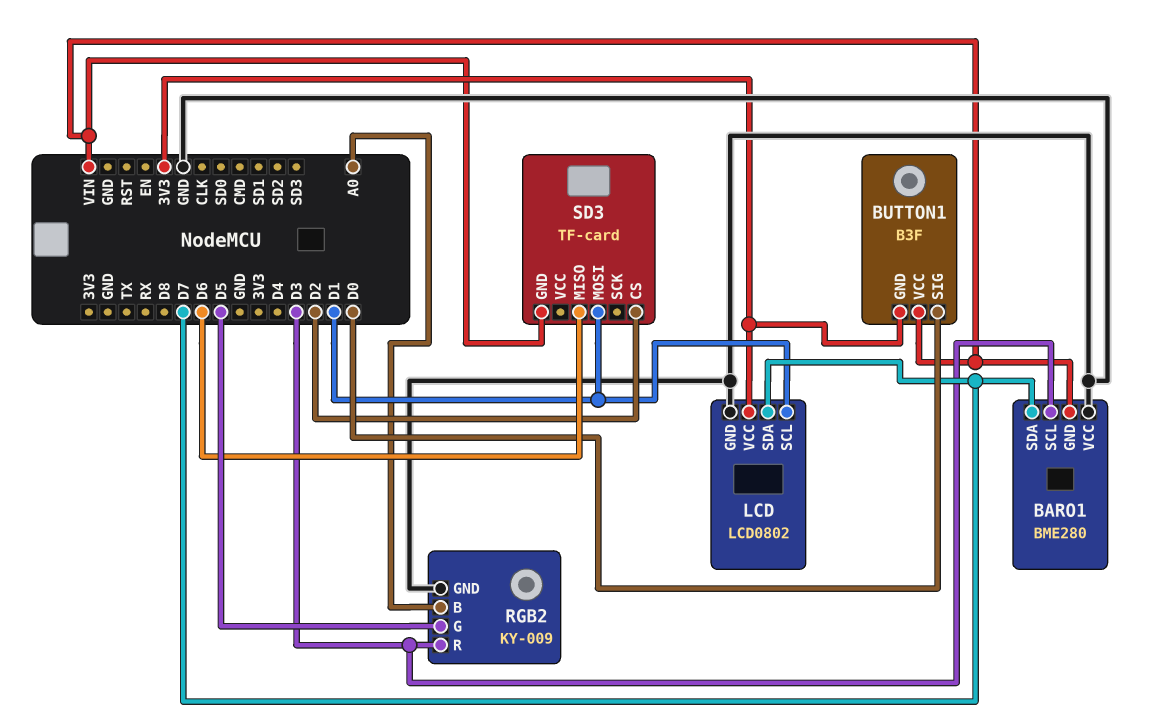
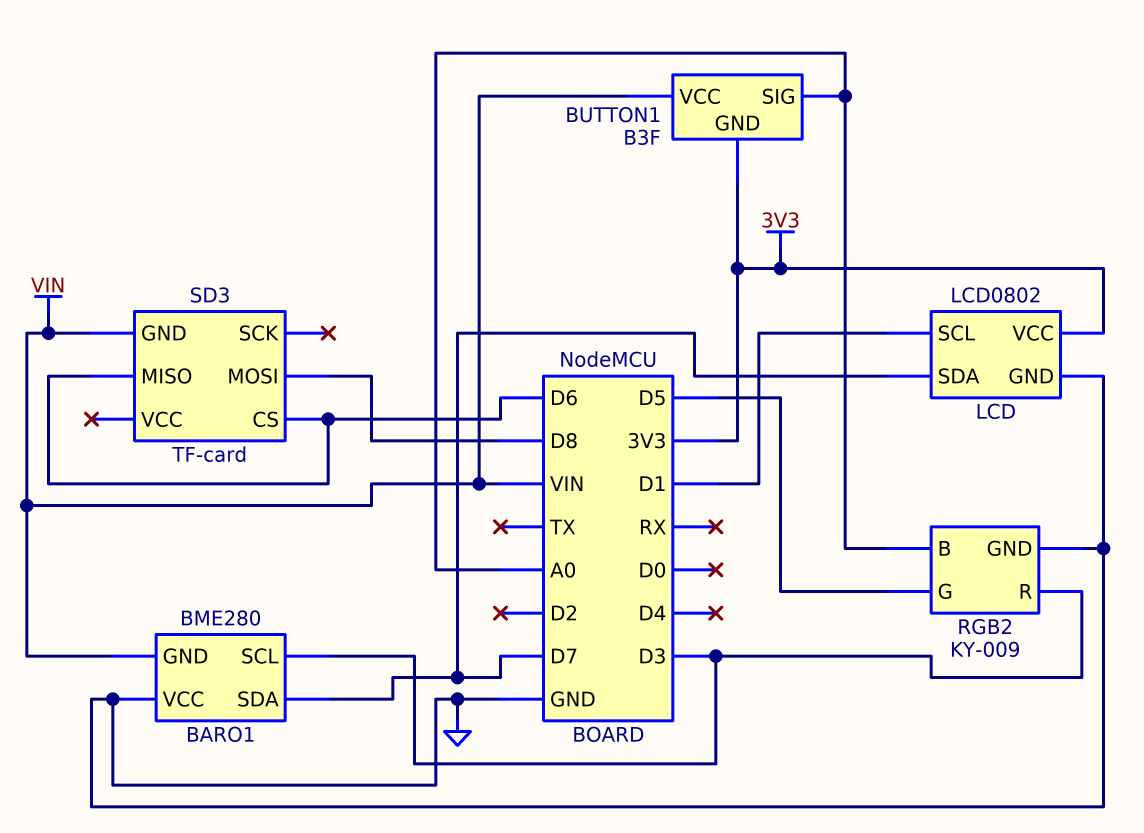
BUTTON1 pin SIG: D0 -> A0
SD3 pin CS: D2 -> D6
SD3 pin MOSI: D1 -> D8

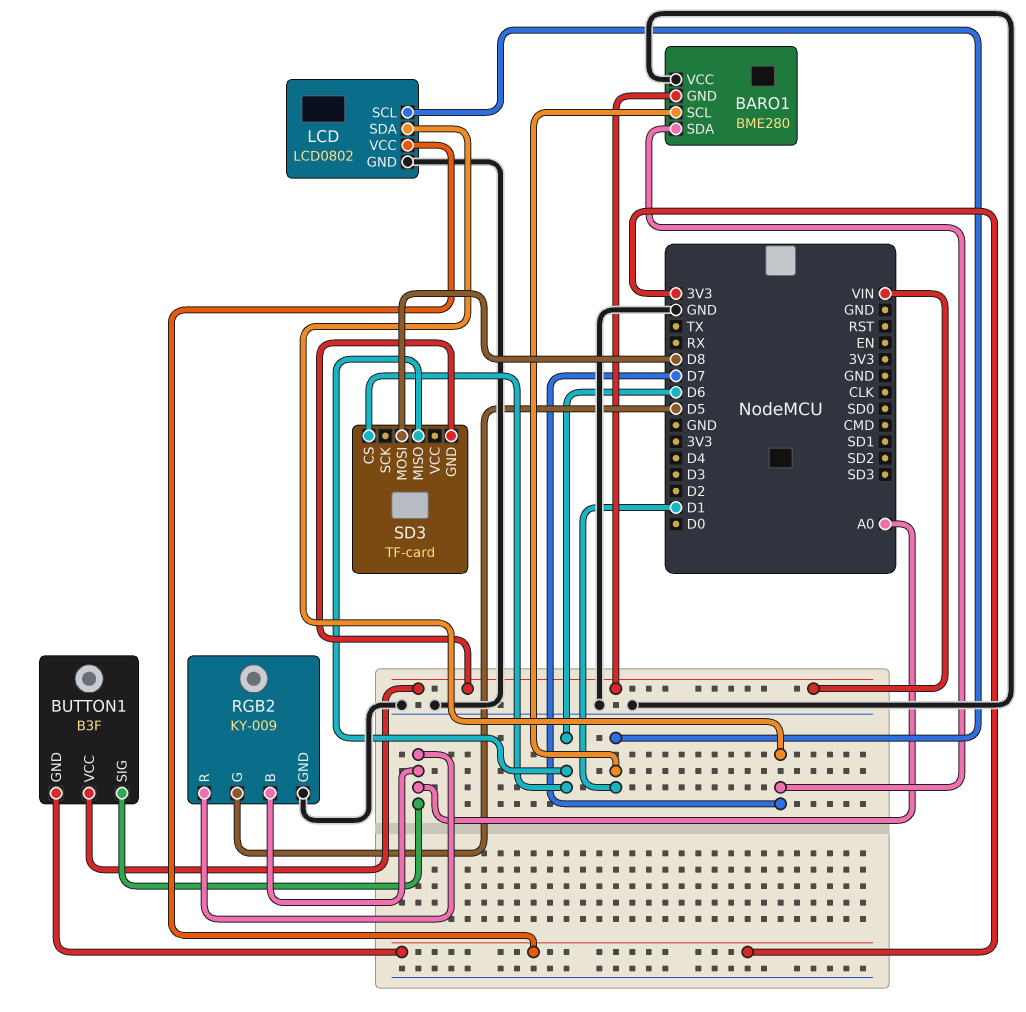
BARO1 pin SCL: D3 -> D1
RGB2 pin R: D3 -> A0

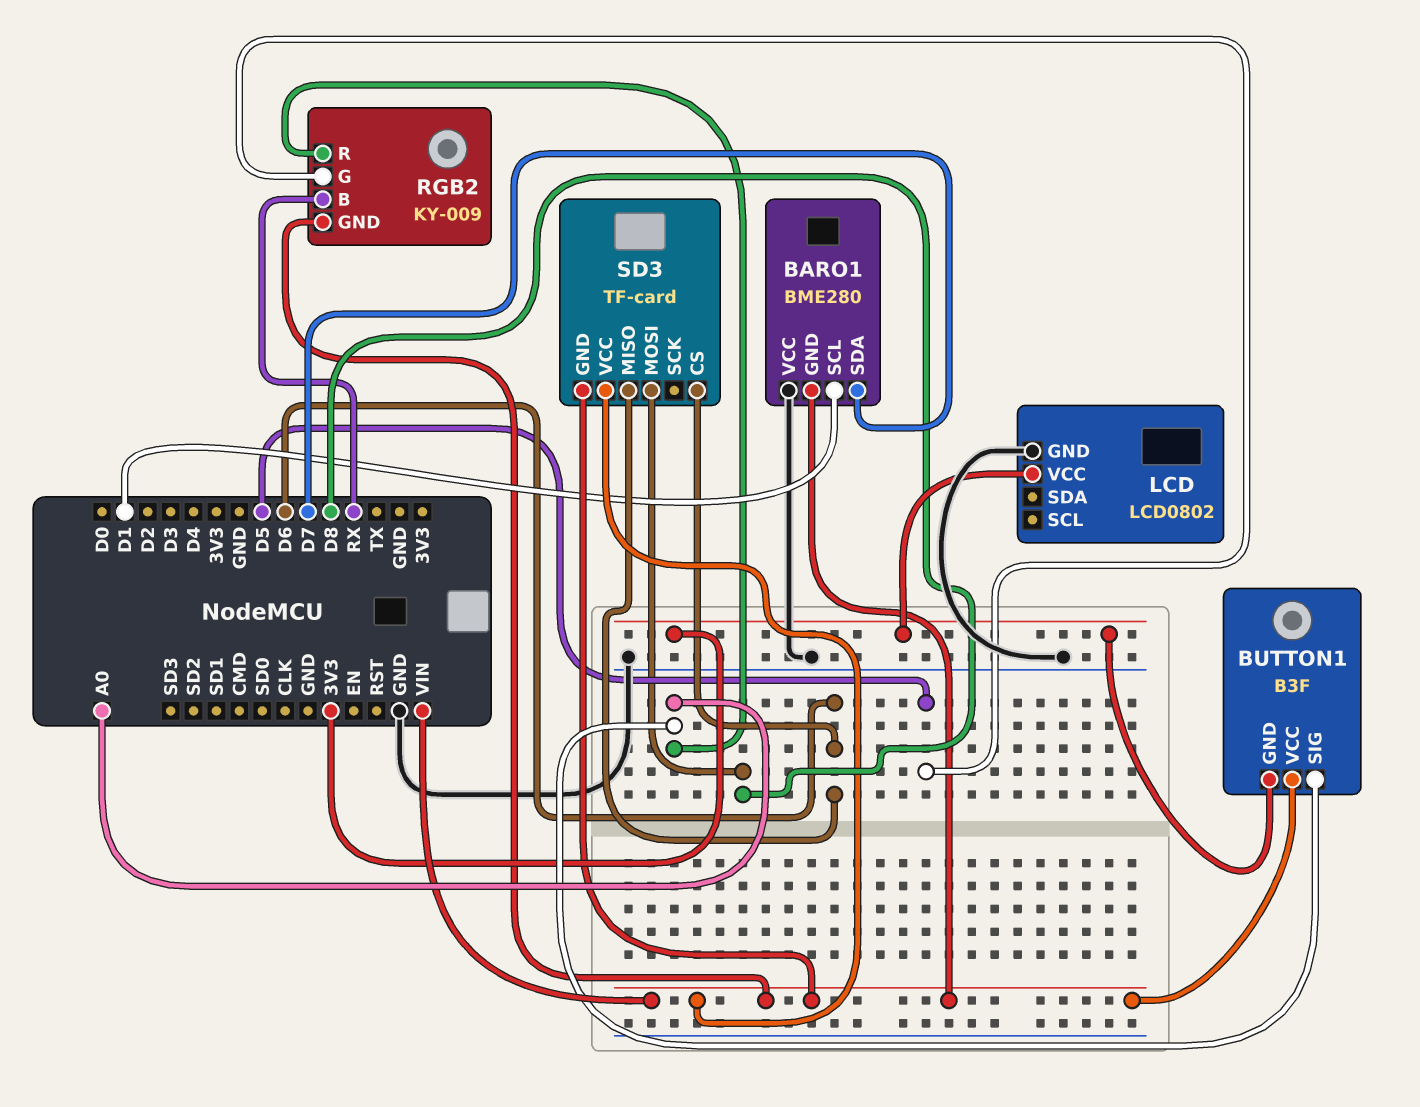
LCD pin SCL: D1 -> none
LCD pin SDA: D7 -> none
RGB2 pin B: A0 -> RX
RGB2 pin GND: GND -> VIN
SD3 pin VCC: none -> VIN

